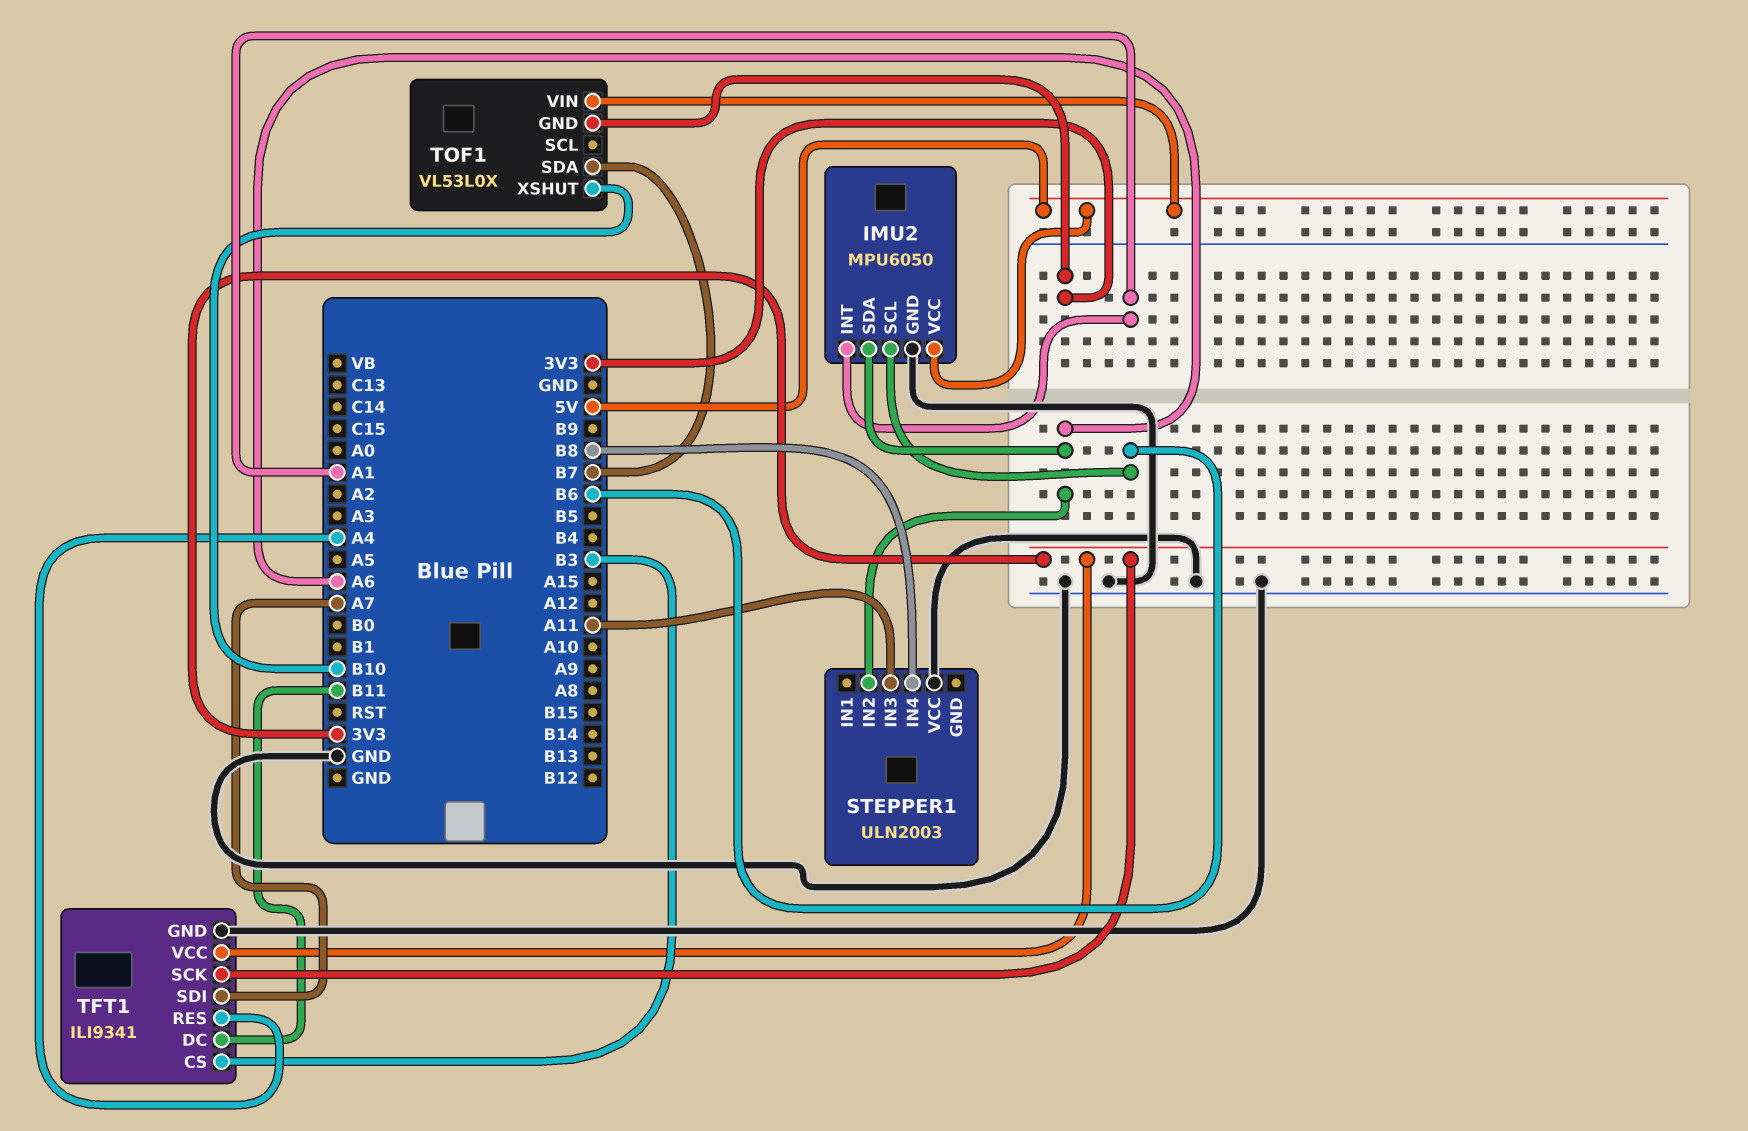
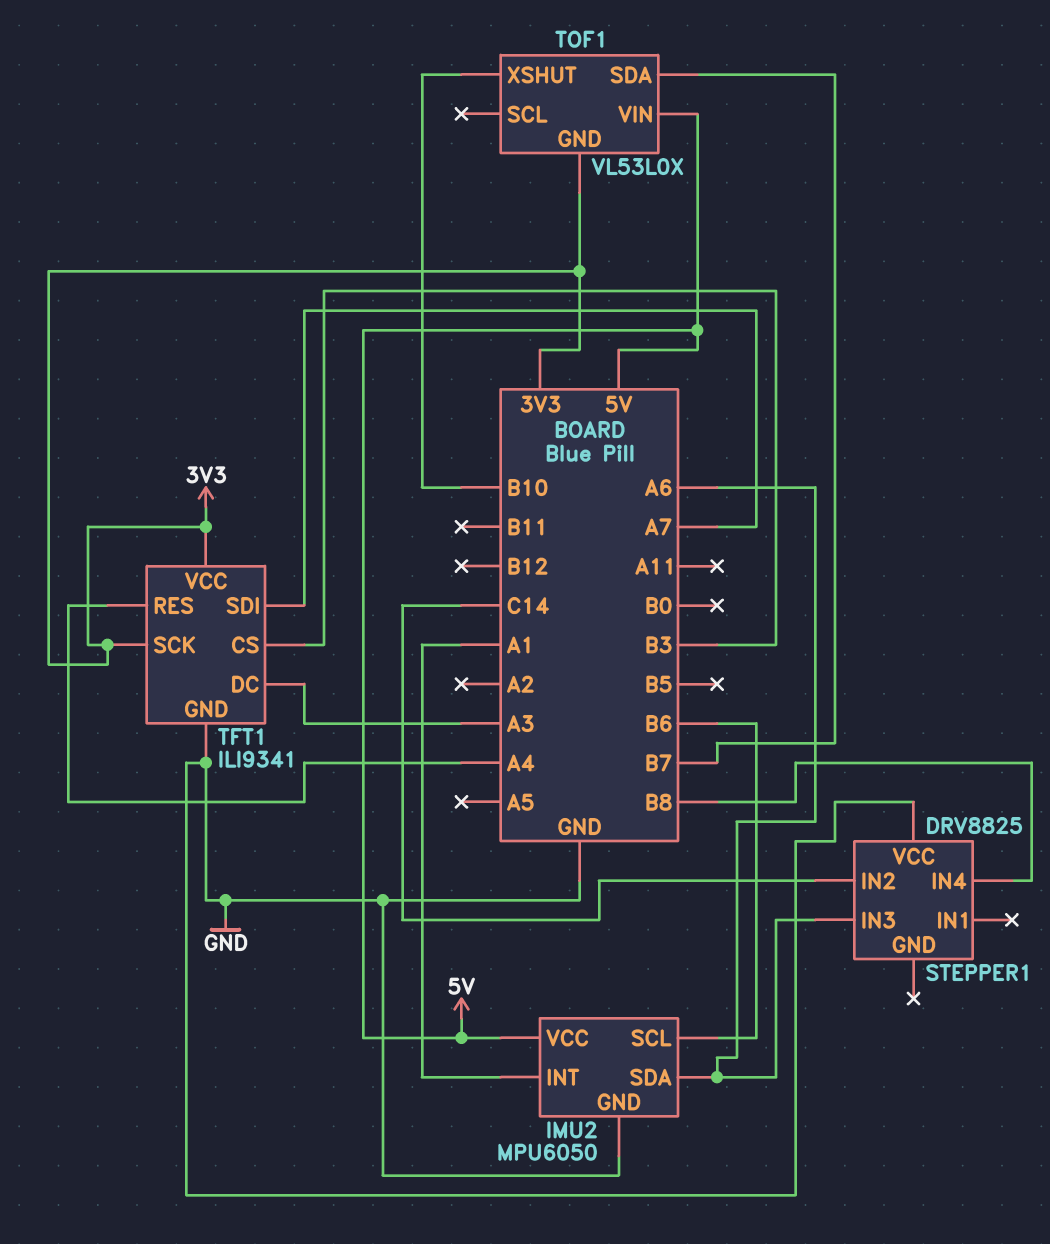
STEPPER1: ULN2003 -> DRV8825
STEPPER1 pin IN2: A6 -> C14
STEPPER1 pin IN3: A11 -> A6
TFT1 pin DC: B11 -> A3

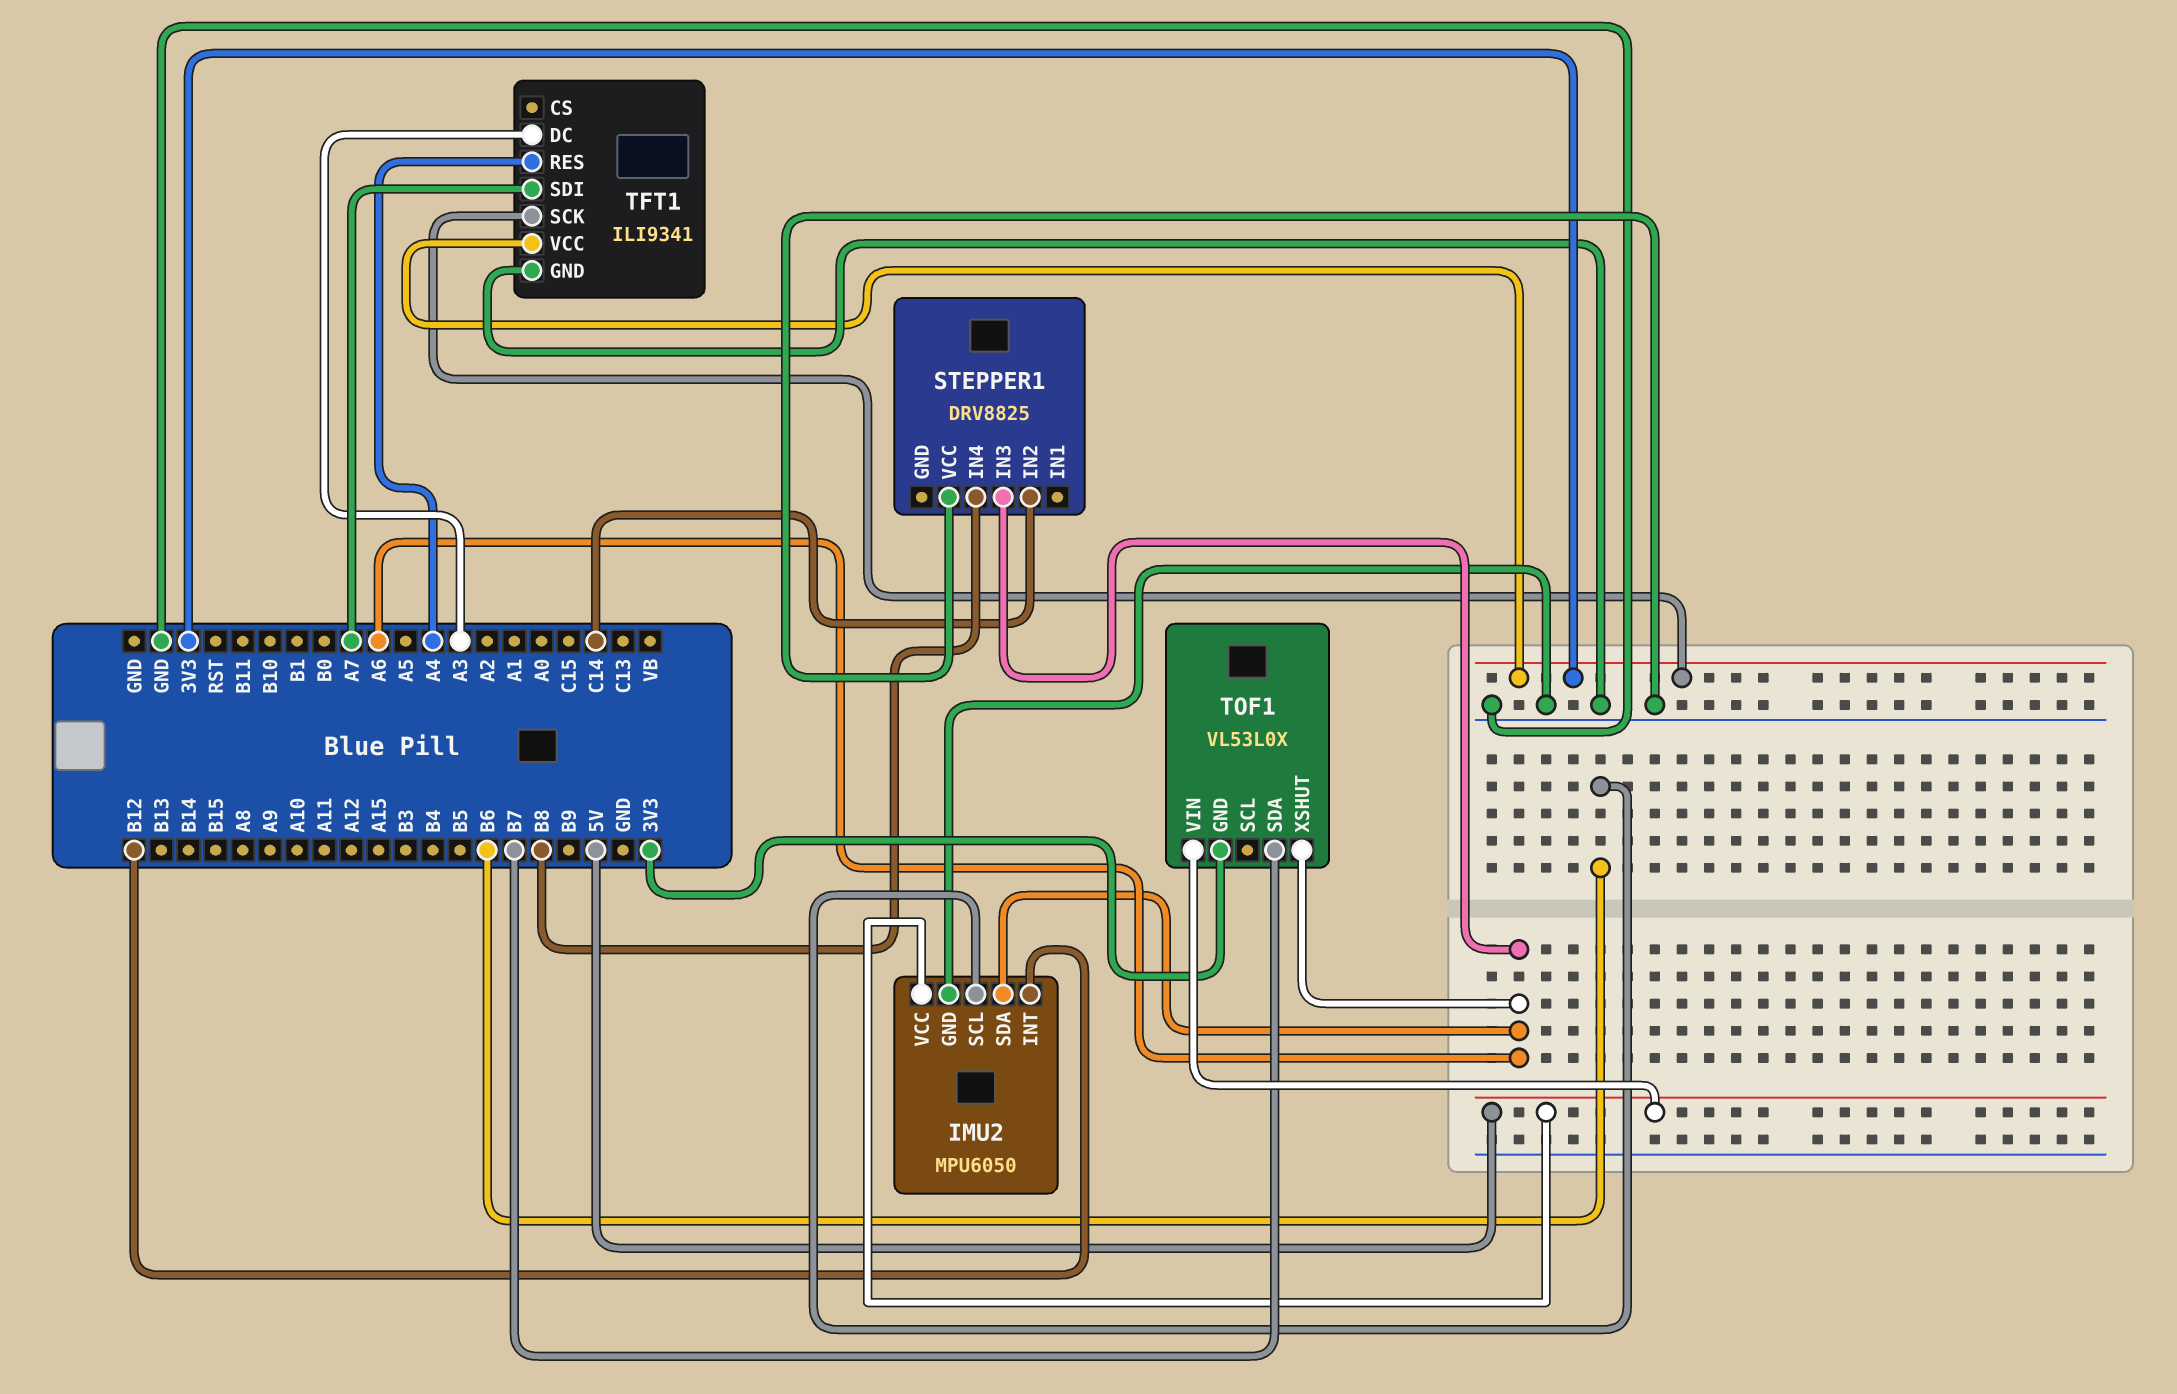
IMU2 pin INT: A1 -> B12
TFT1 pin CS: B3 -> none
TOF1 pin XSHUT: B10 -> A6

